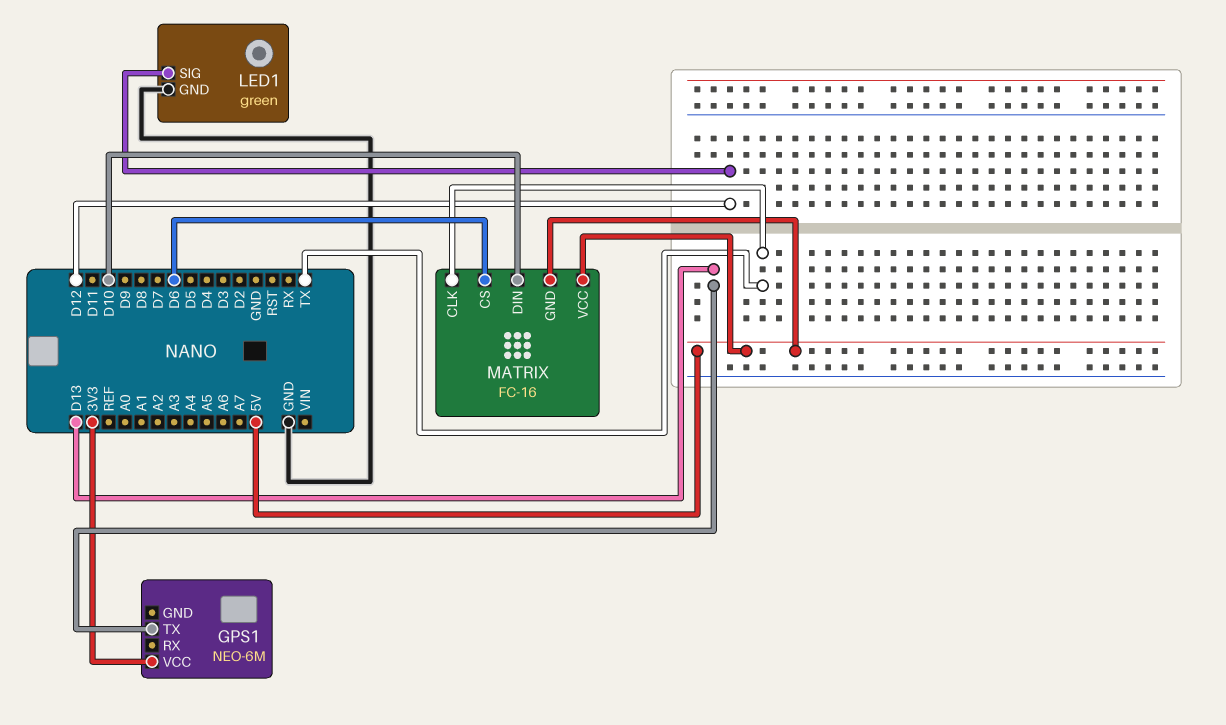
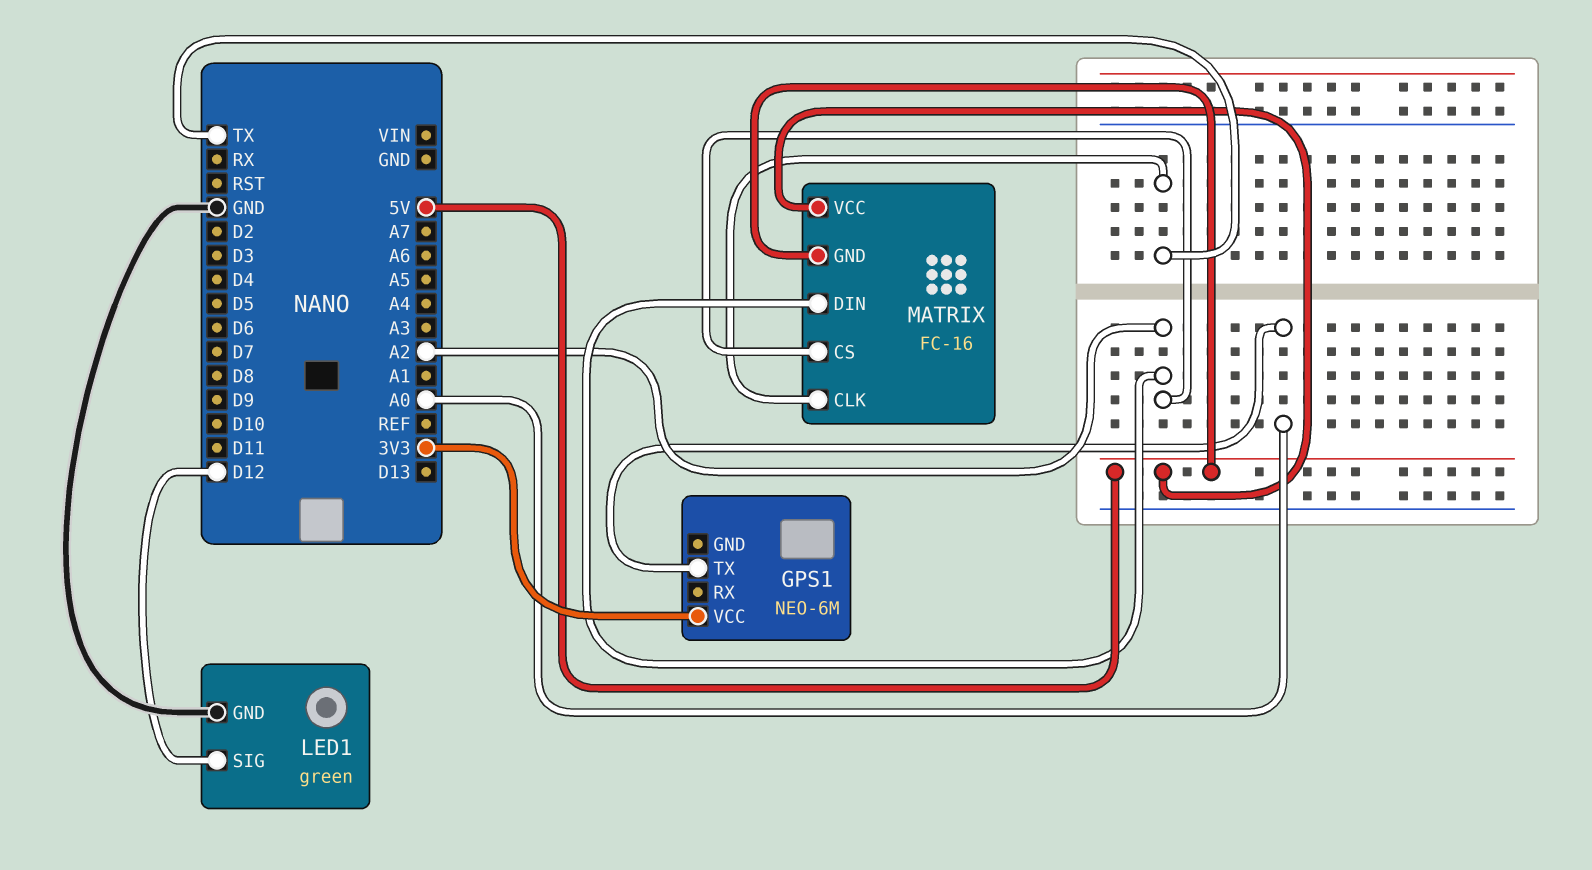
GPS1 pin TX: D13 -> A0
MATRIX pin CS: D6 -> A2
MATRIX pin DIN: D10 -> A2

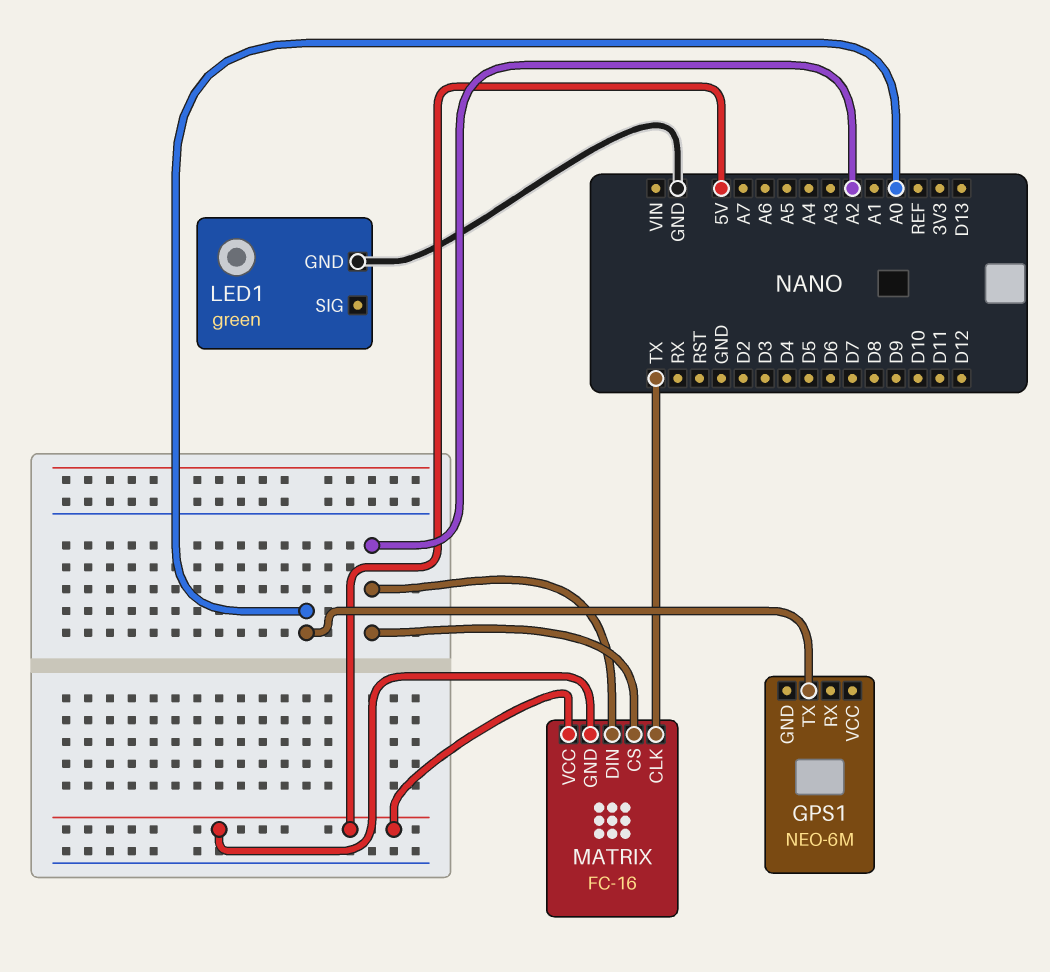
GPS1 pin VCC: 3V3 -> none
LED1 pin SIG: D12 -> none

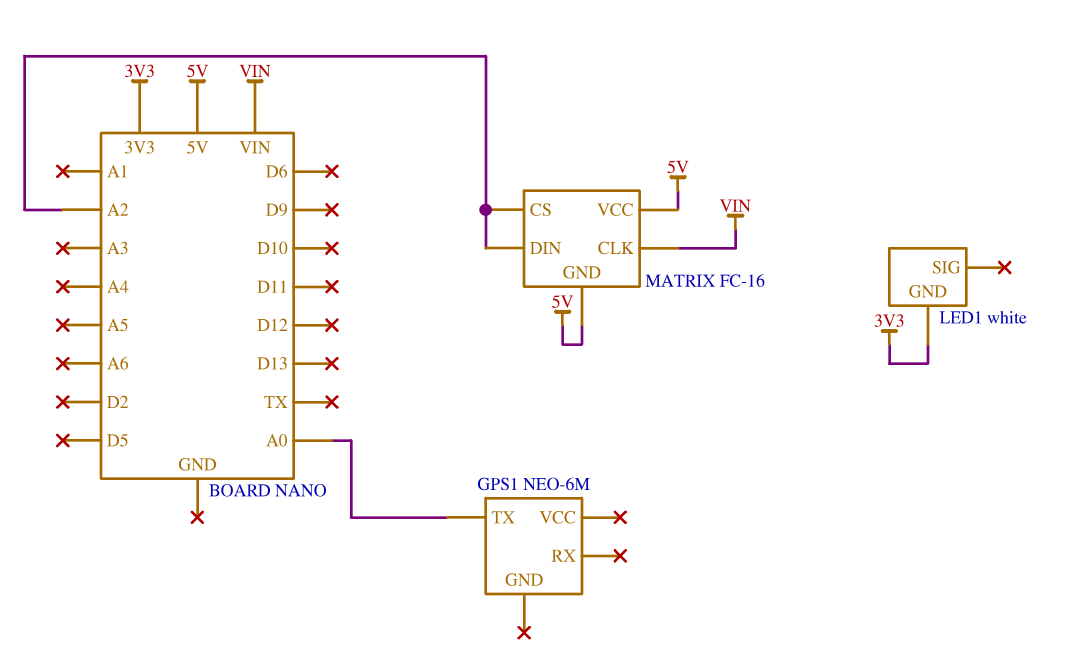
LED1: green -> white
LED1 pin GND: GND -> 3V3
MATRIX pin CLK: TX -> VIN

